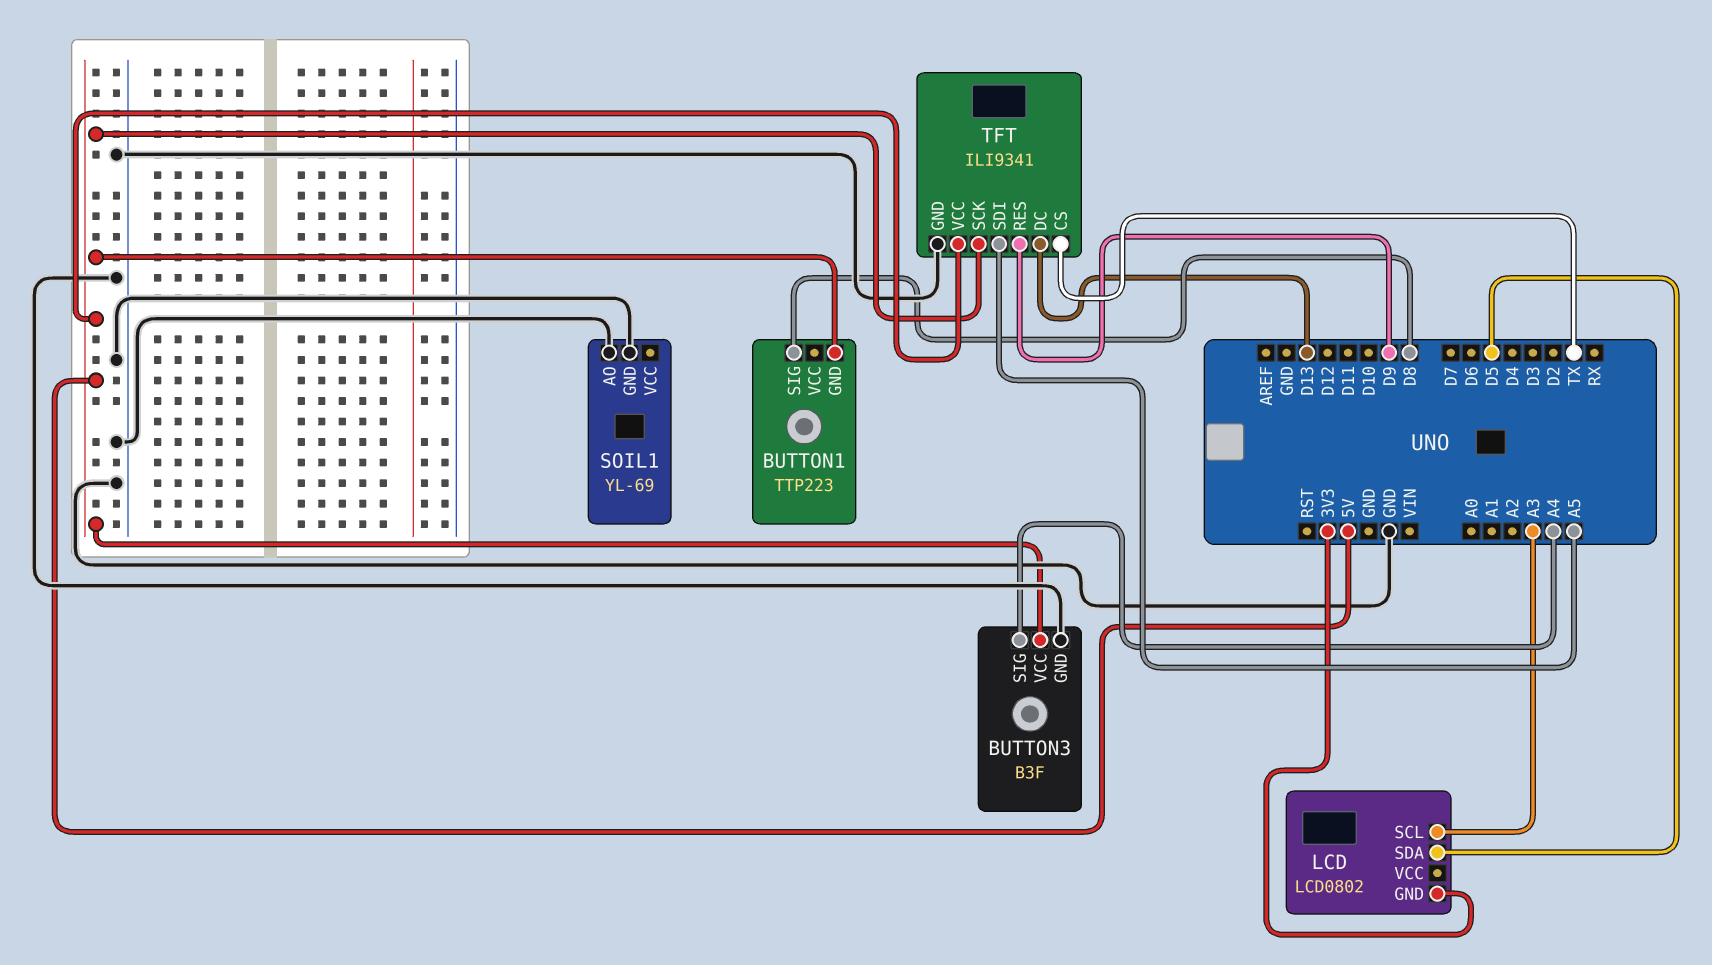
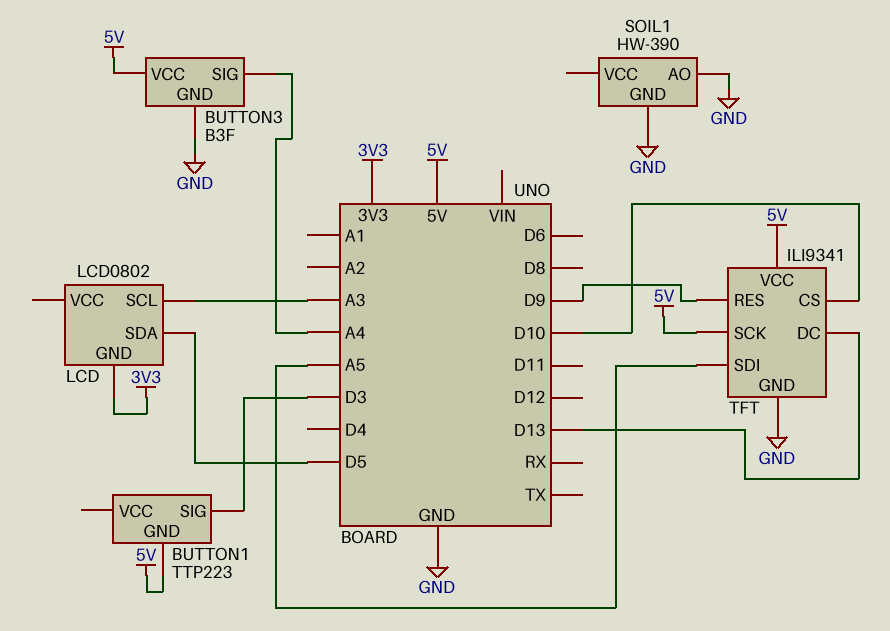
BUTTON1 pin SIG: D8 -> D3
SOIL1: YL-69 -> HW-390
TFT pin CS: TX -> D10

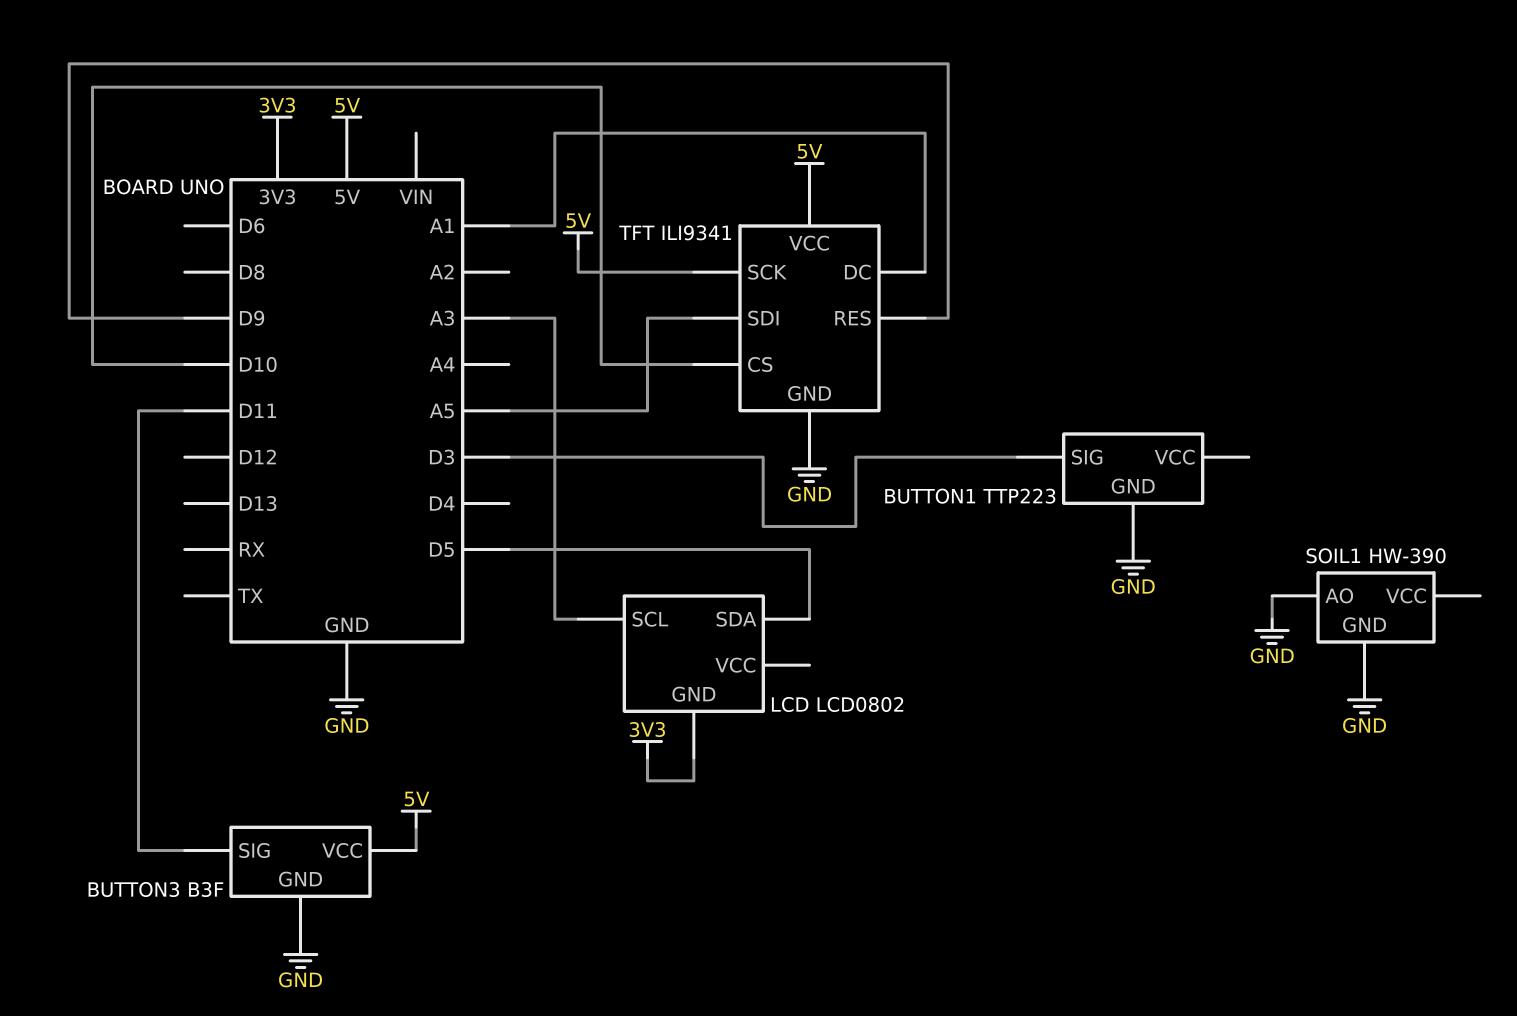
BUTTON1 pin GND: 5V -> GND
BUTTON3 pin SIG: A4 -> D11
TFT pin DC: D13 -> A1

